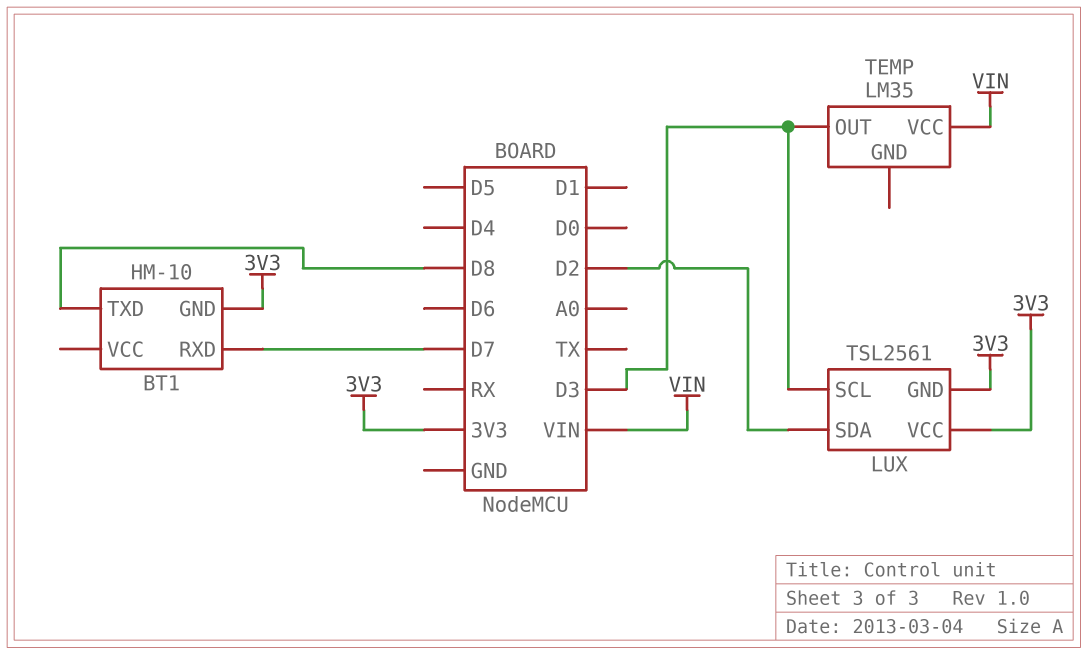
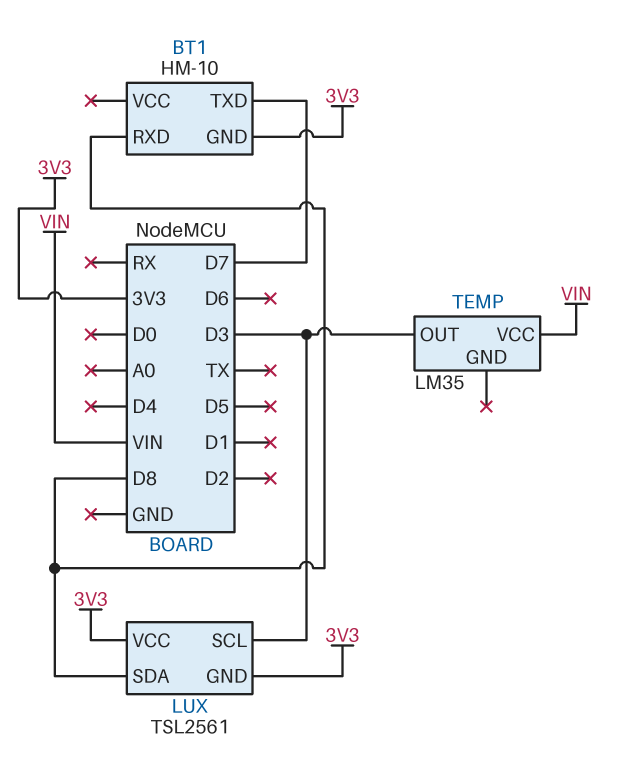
BT1 pin RXD: D7 -> D8
BT1 pin TXD: D8 -> D7
LUX pin SDA: D2 -> D8

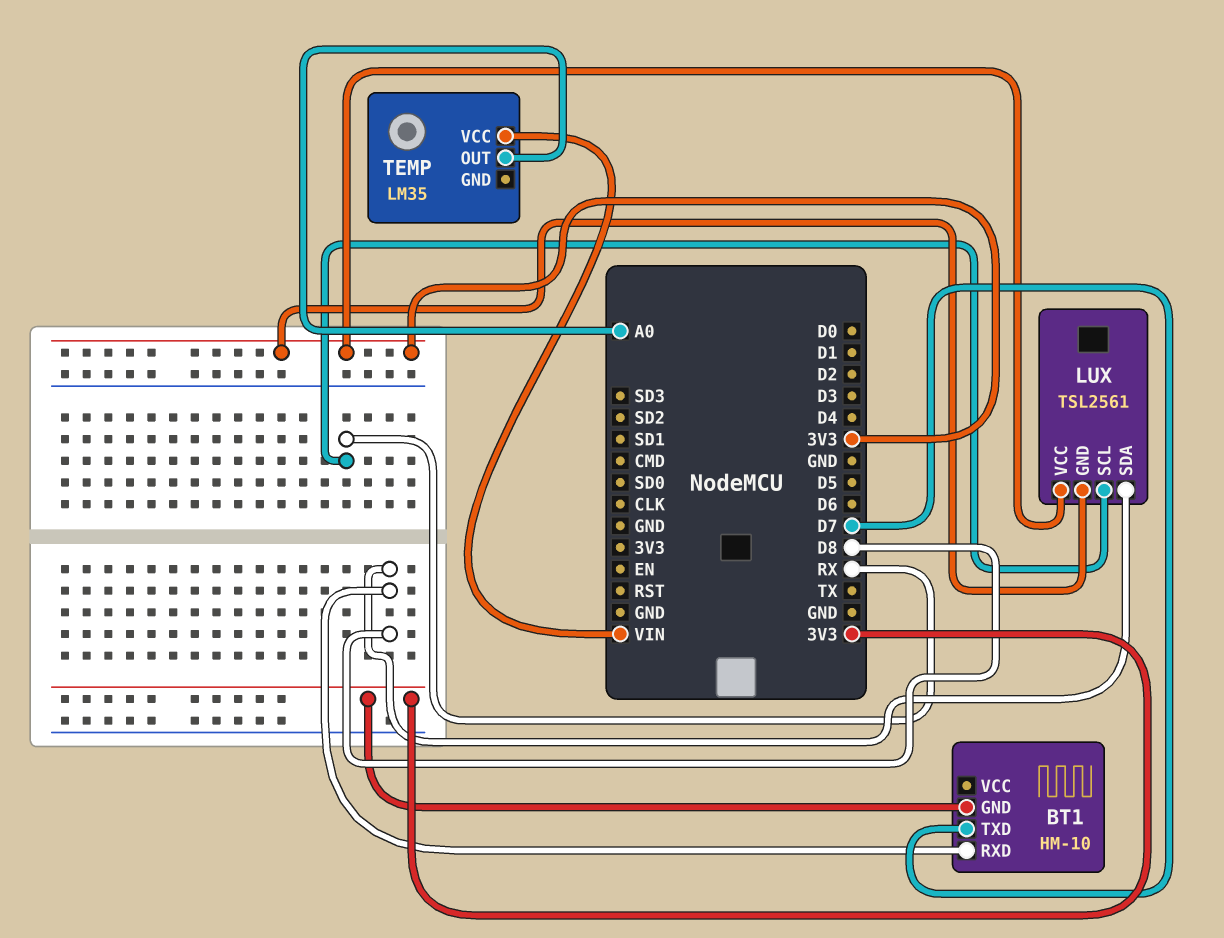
LUX pin SCL: D3 -> RX
TEMP pin OUT: D3 -> A0

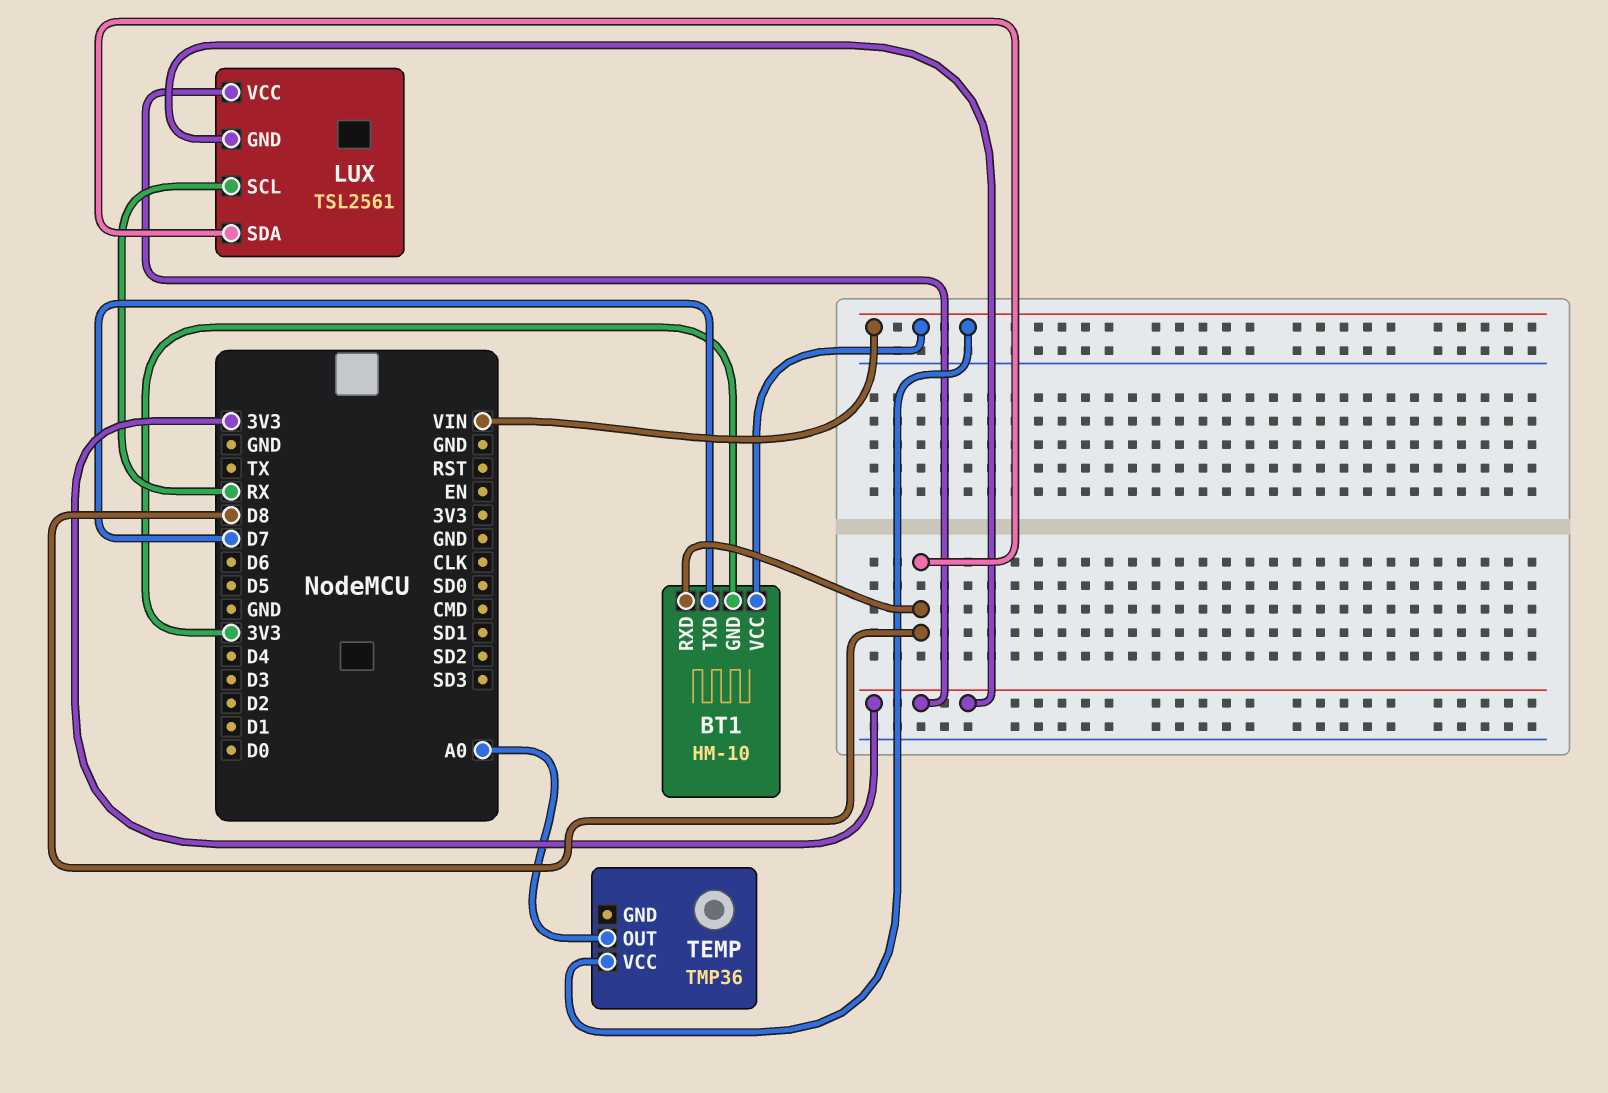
BT1 pin VCC: none -> VIN
TEMP: LM35 -> TMP36

